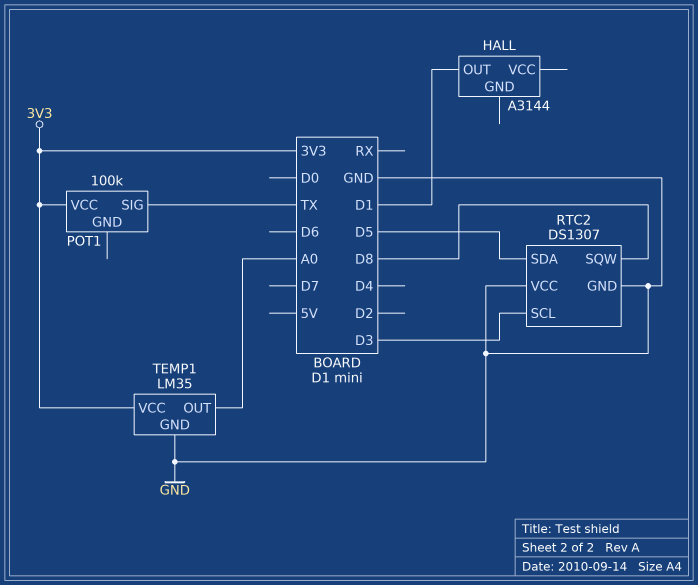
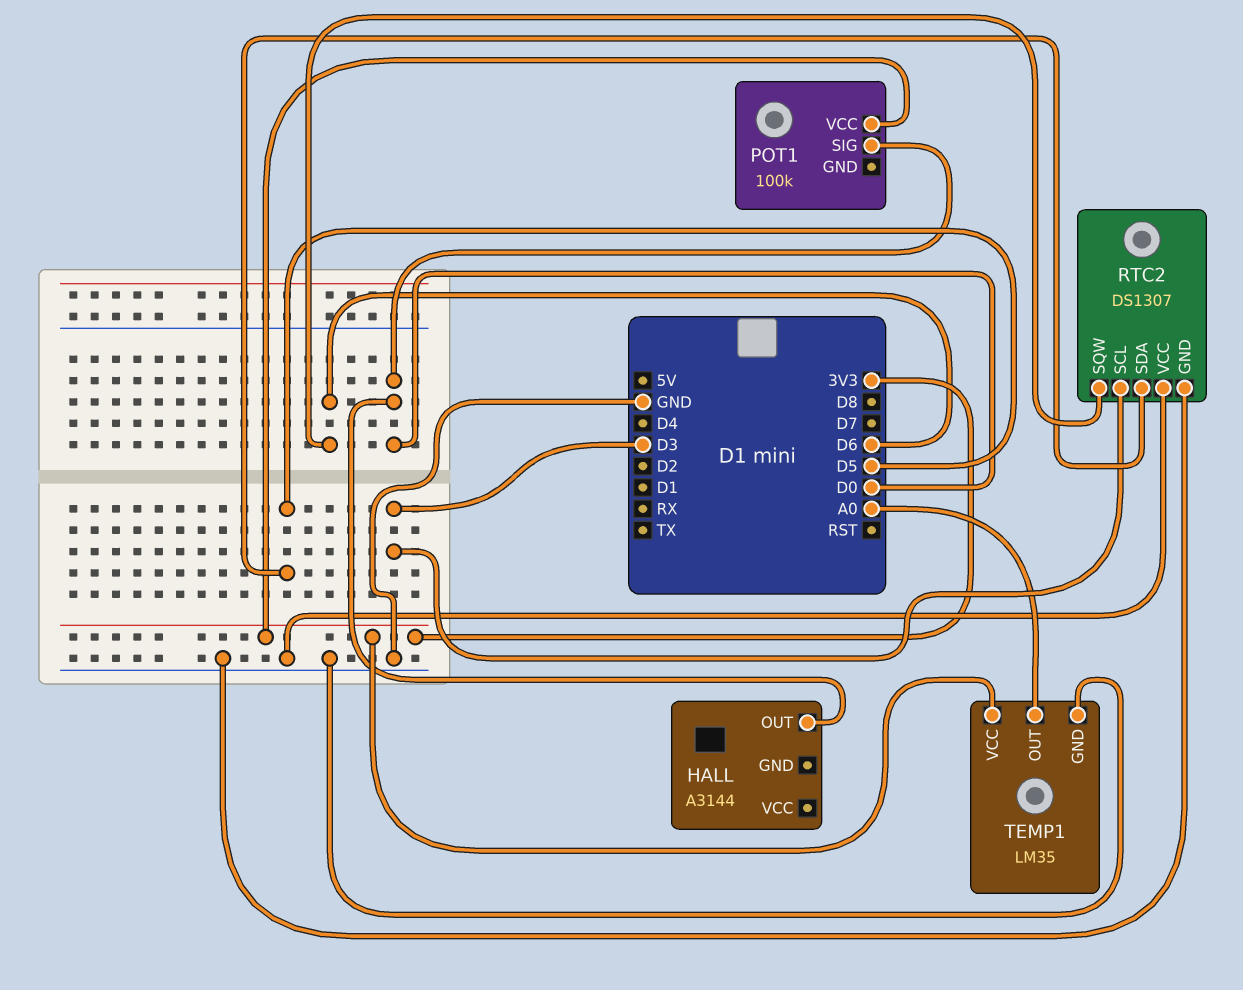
HALL pin OUT: D1 -> D0
POT1 pin SIG: TX -> D0
RTC2 pin SQW: D8 -> D6

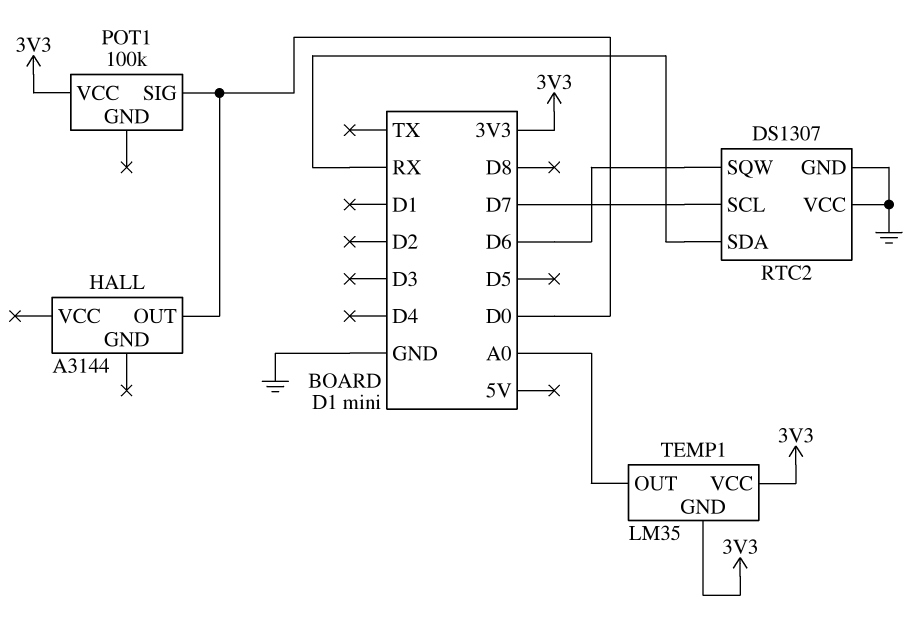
RTC2 pin SCL: D3 -> D7
RTC2 pin SDA: D5 -> RX
TEMP1 pin GND: GND -> 3V3

